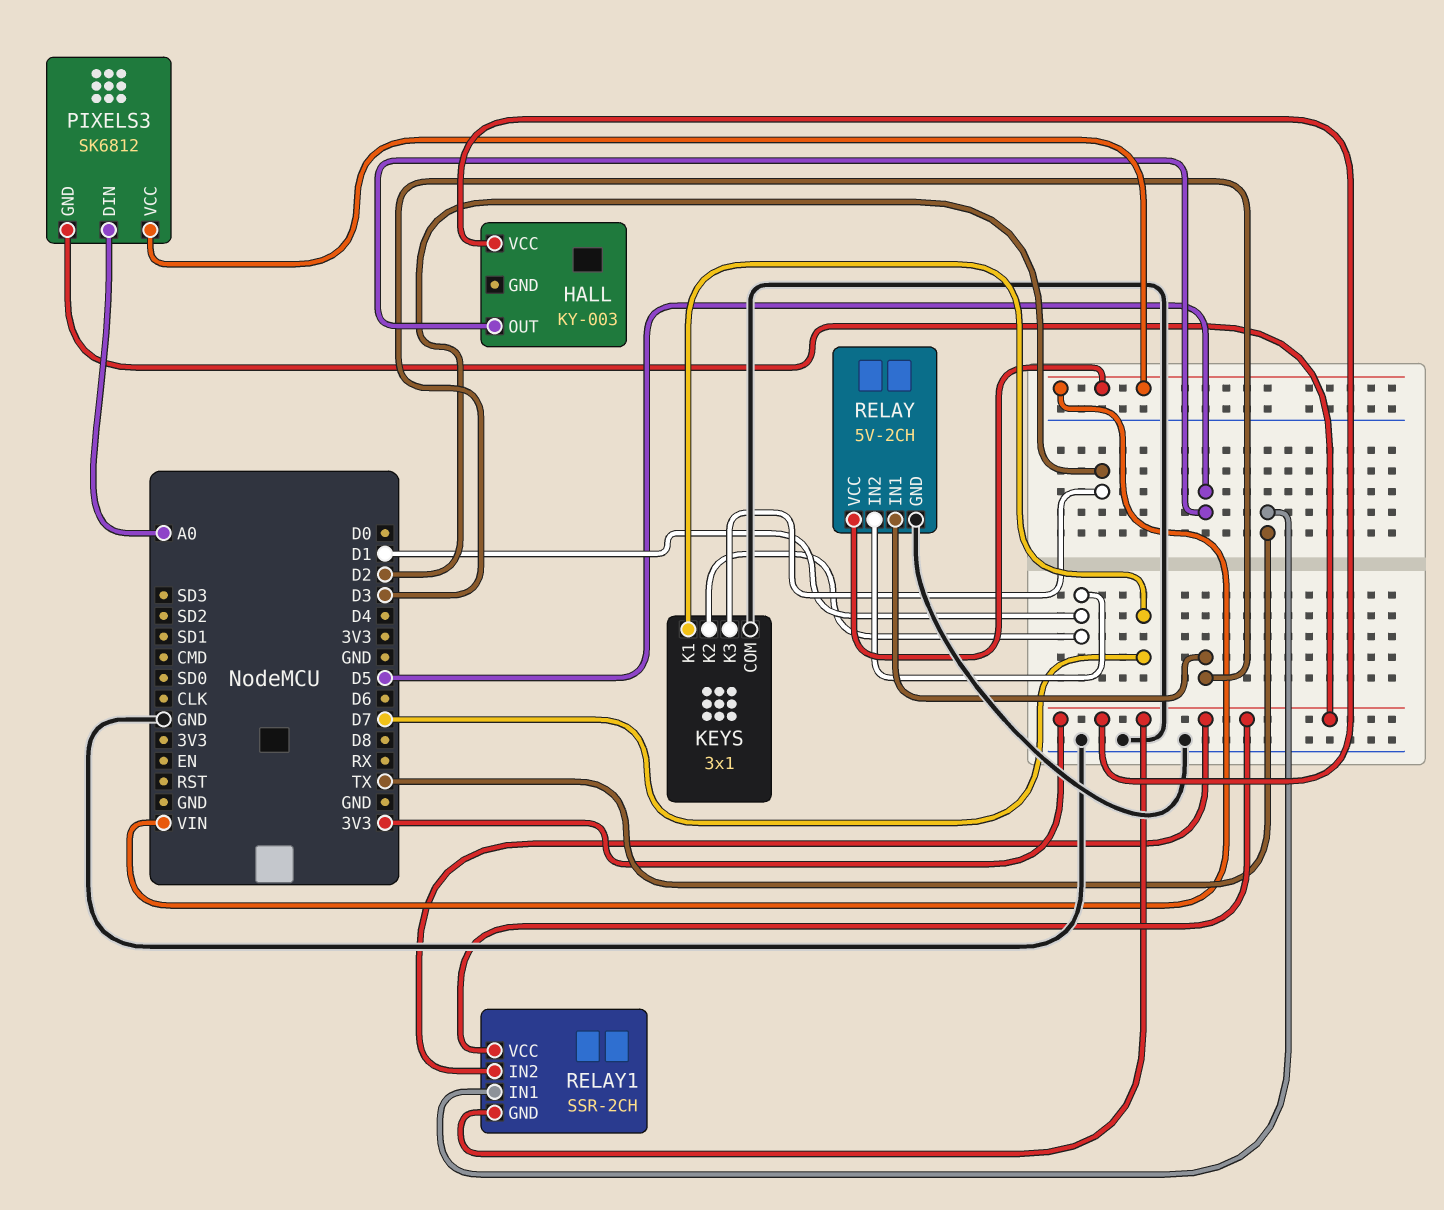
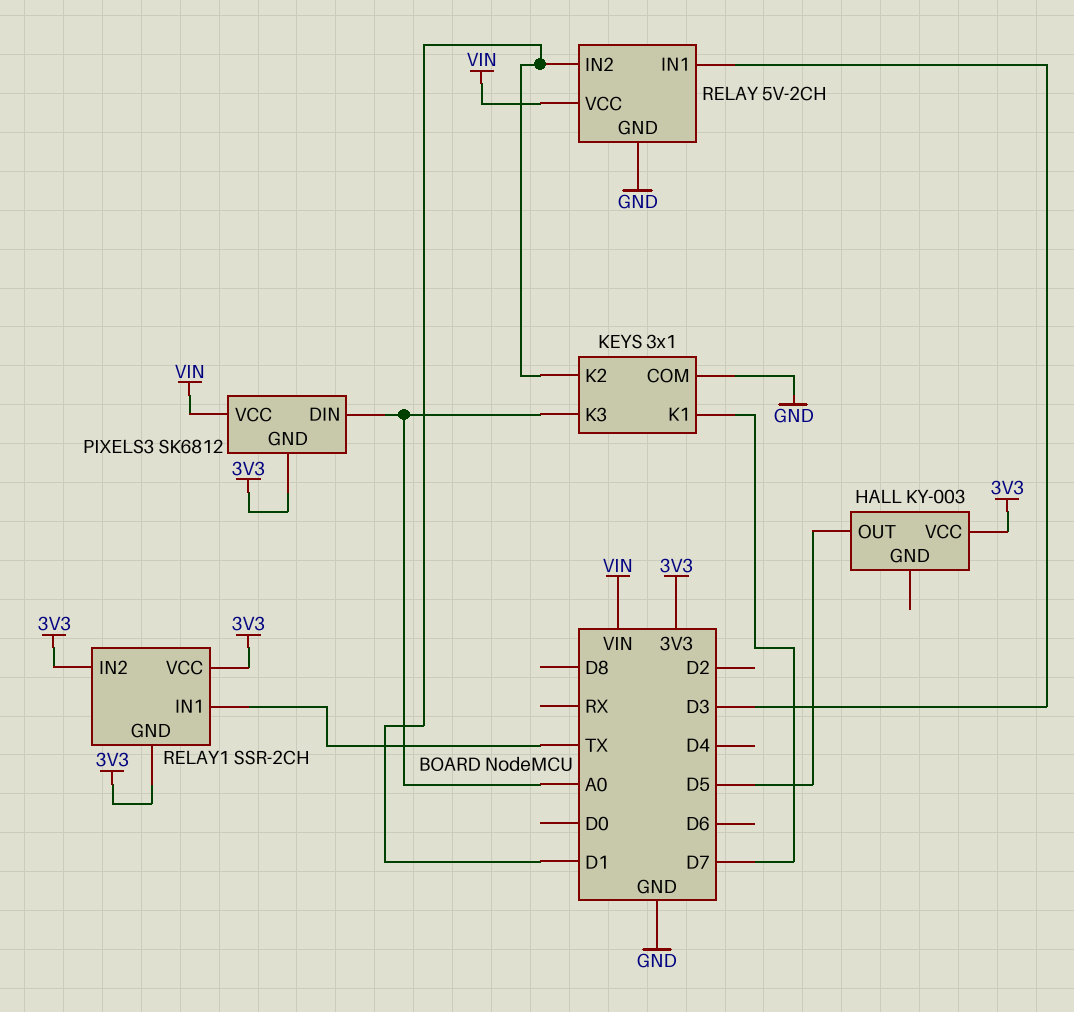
KEYS pin K3: D2 -> A0

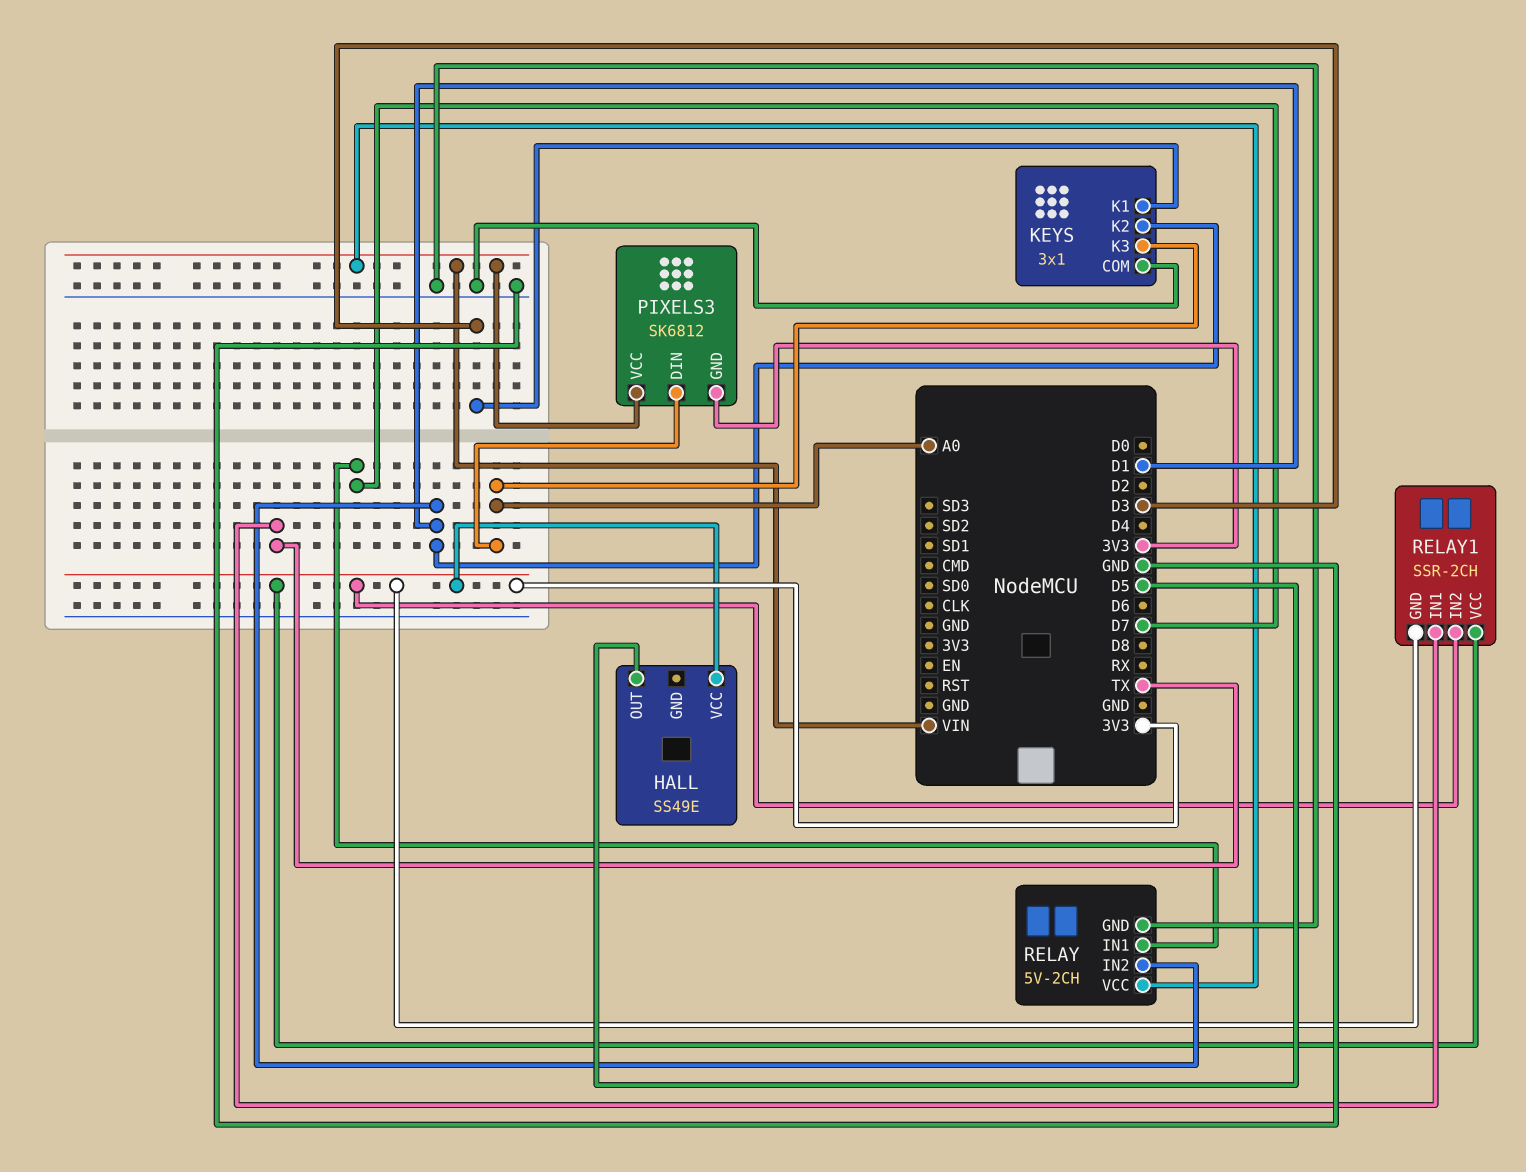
HALL: KY-003 -> SS49E
KEYS pin K1: D7 -> D3
RELAY pin IN1: D3 -> D7

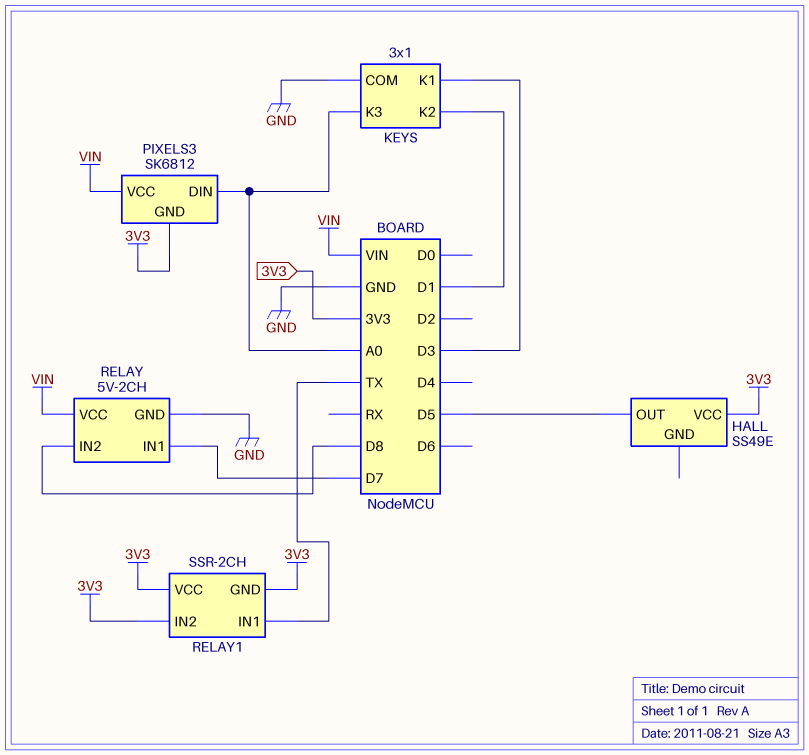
RELAY pin IN2: D1 -> D8

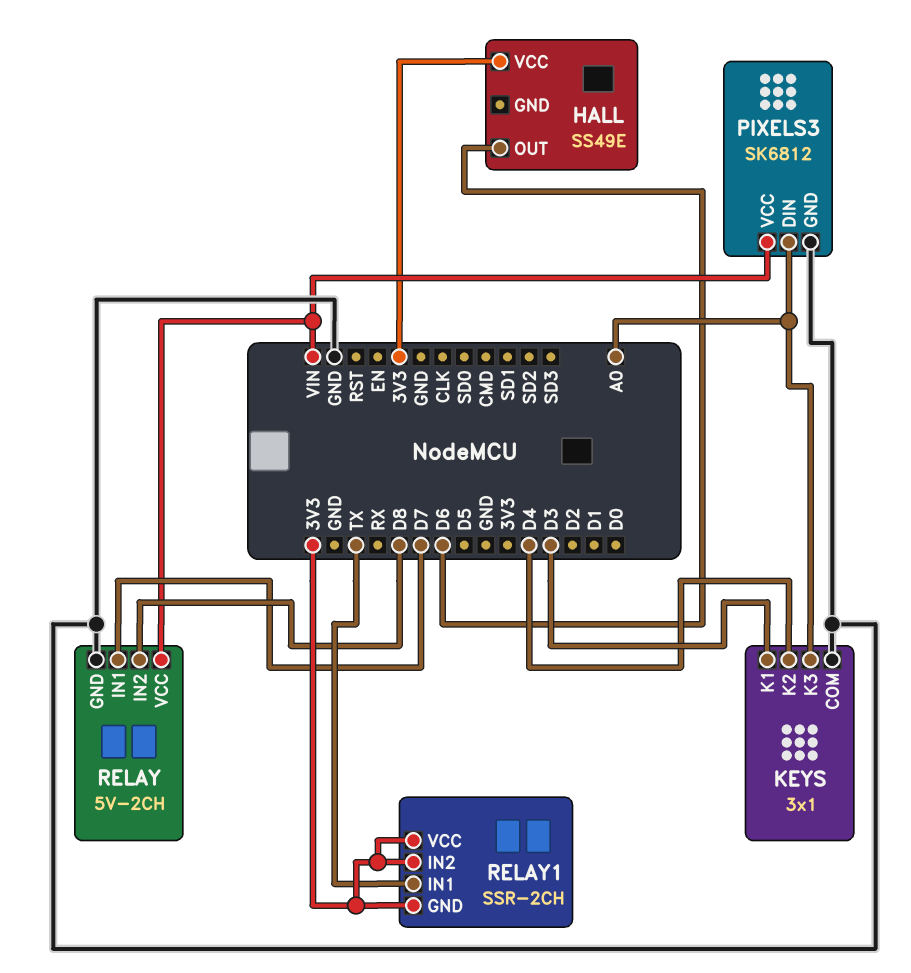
HALL pin OUT: D5 -> D6
KEYS pin K2: D1 -> D4
PIXELS3 pin GND: 3V3 -> GND

